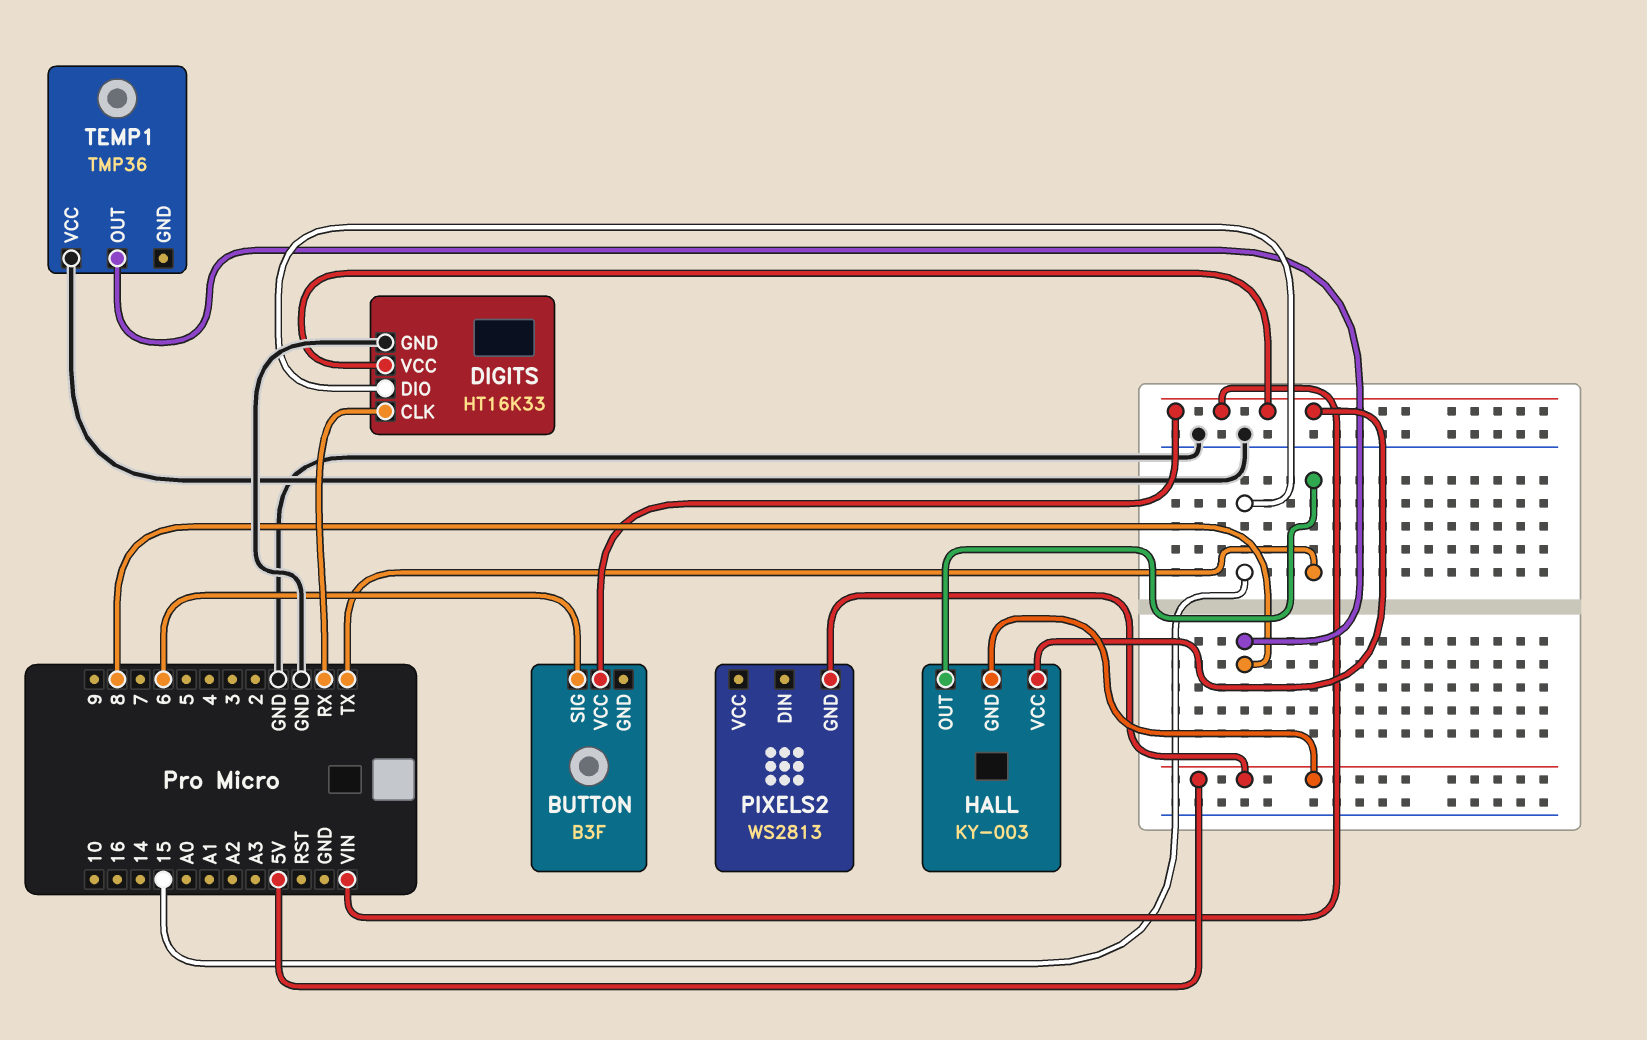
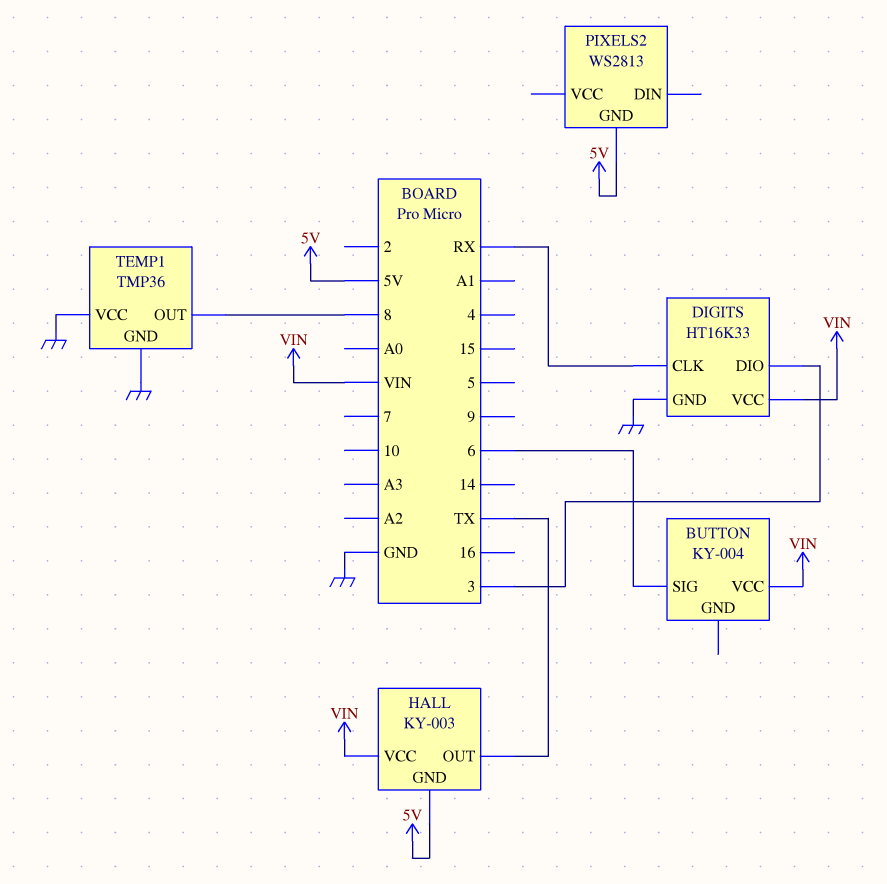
BUTTON: B3F -> KY-004
DIGITS pin DIO: 15 -> 3
TEMP1 pin GND: none -> GND

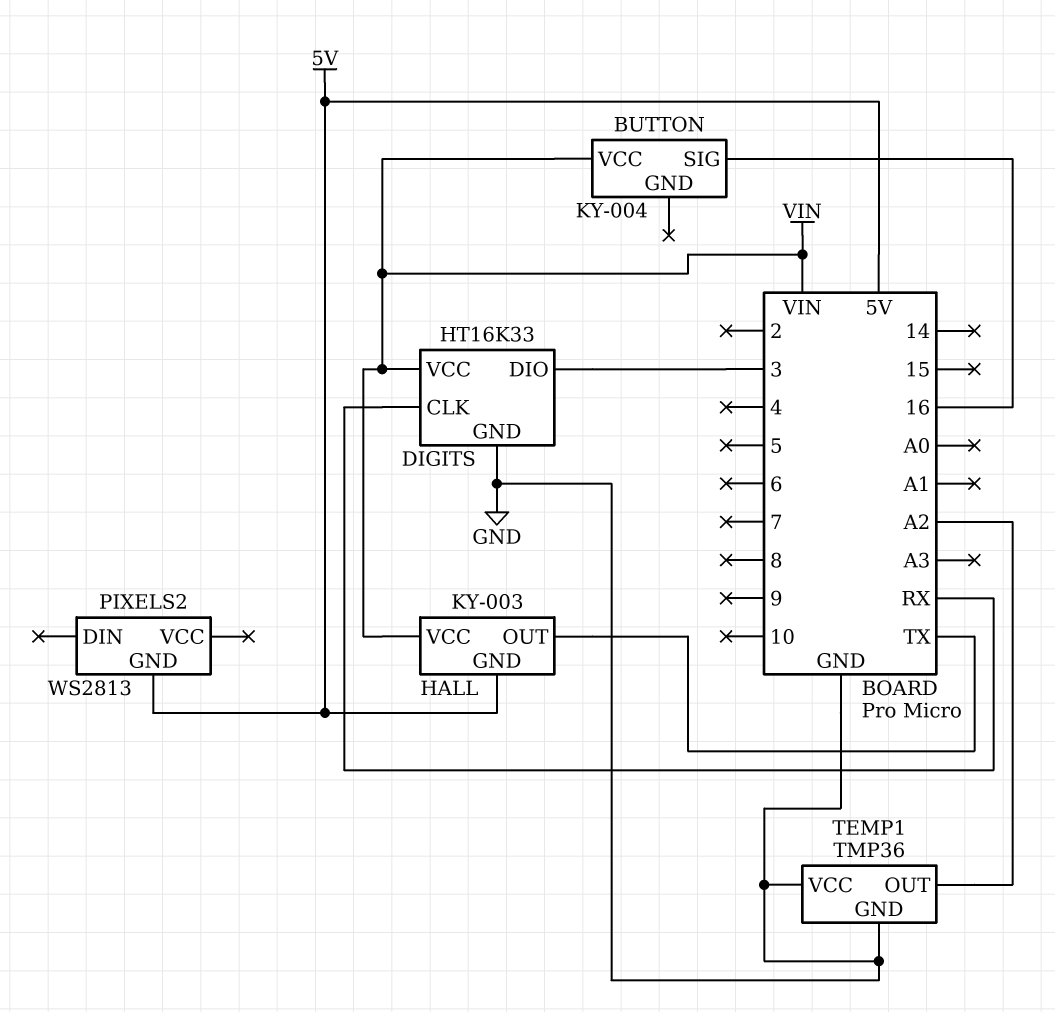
BUTTON pin SIG: 6 -> 16
TEMP1 pin OUT: 8 -> A2

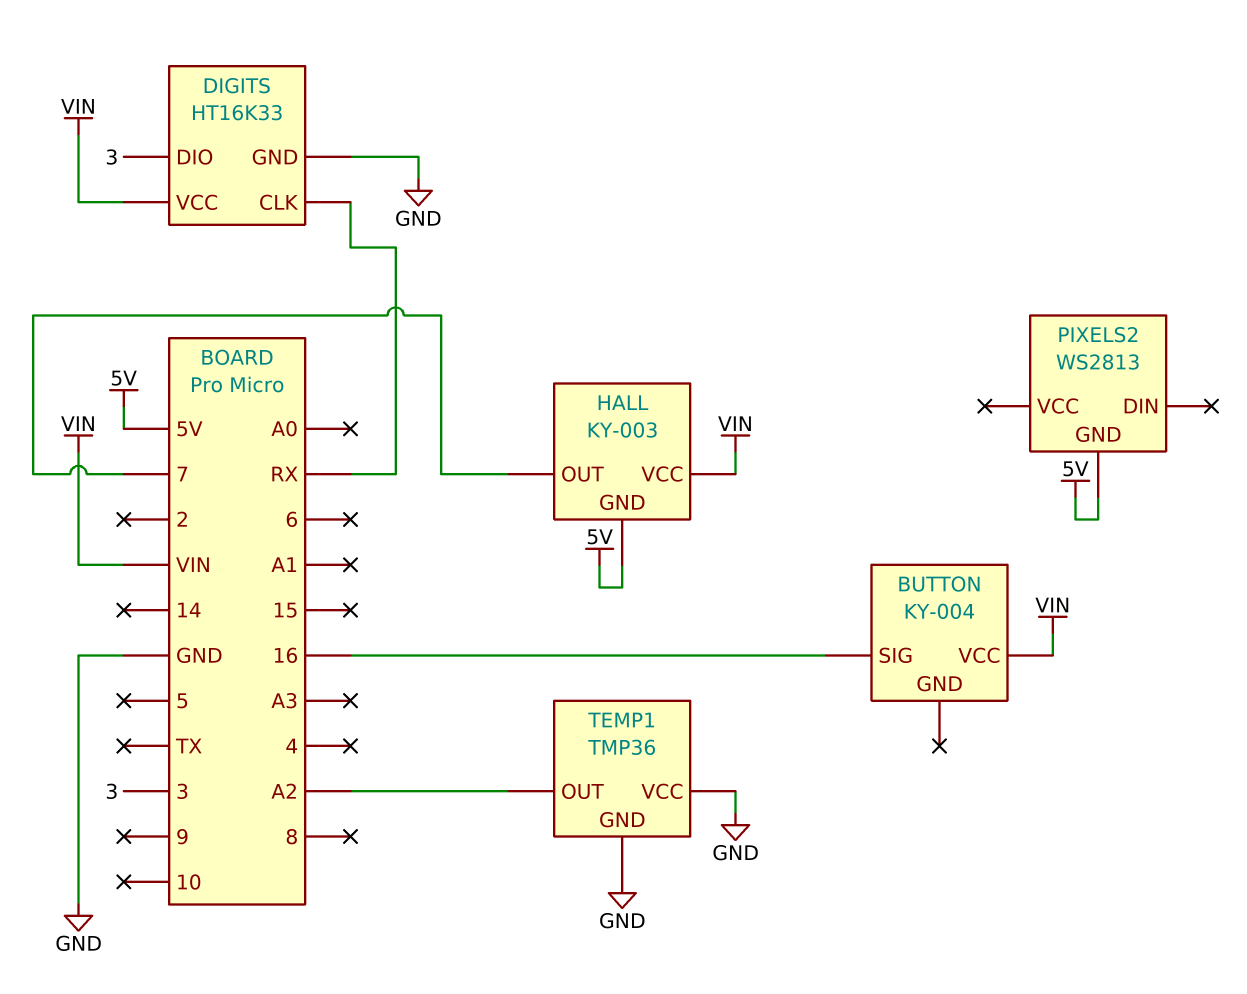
HALL pin OUT: TX -> 7

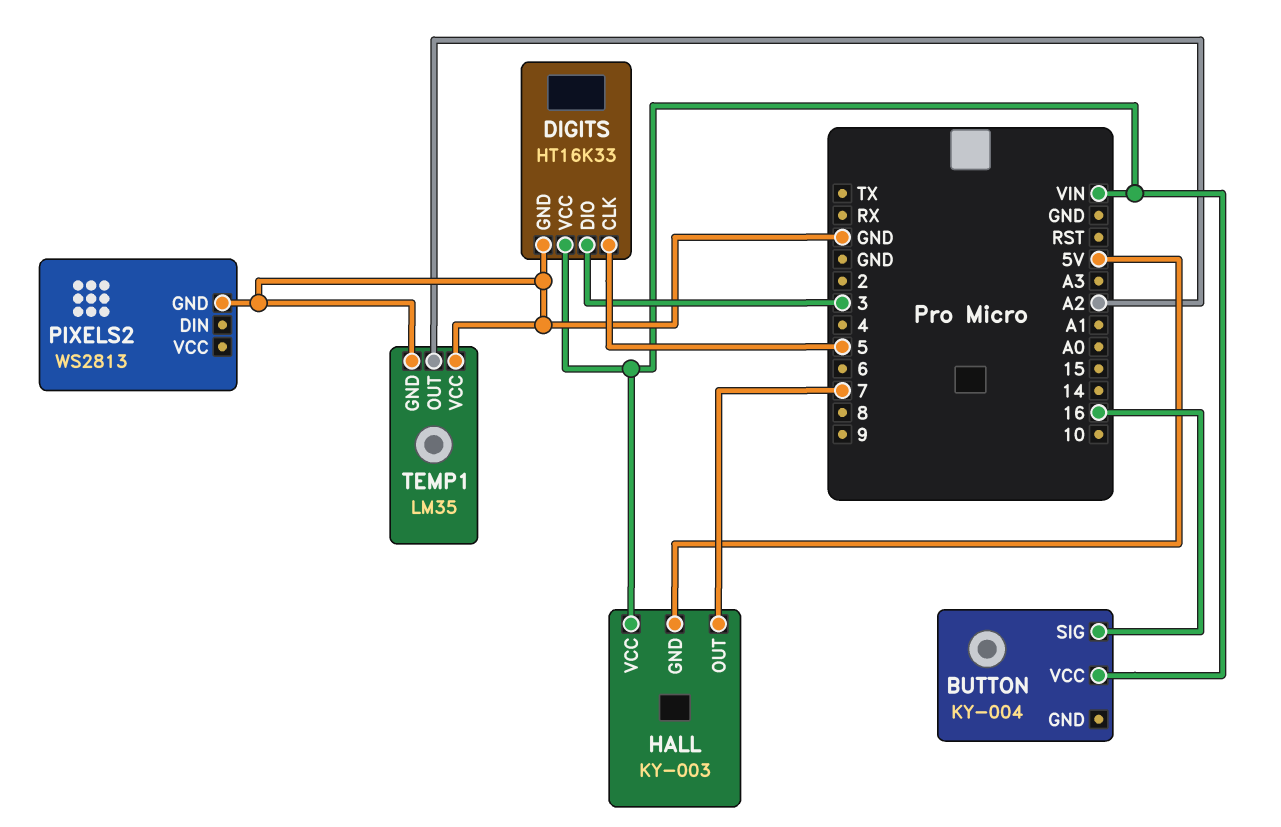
DIGITS pin CLK: RX -> 5
PIXELS2 pin GND: 5V -> GND
TEMP1: TMP36 -> LM35

